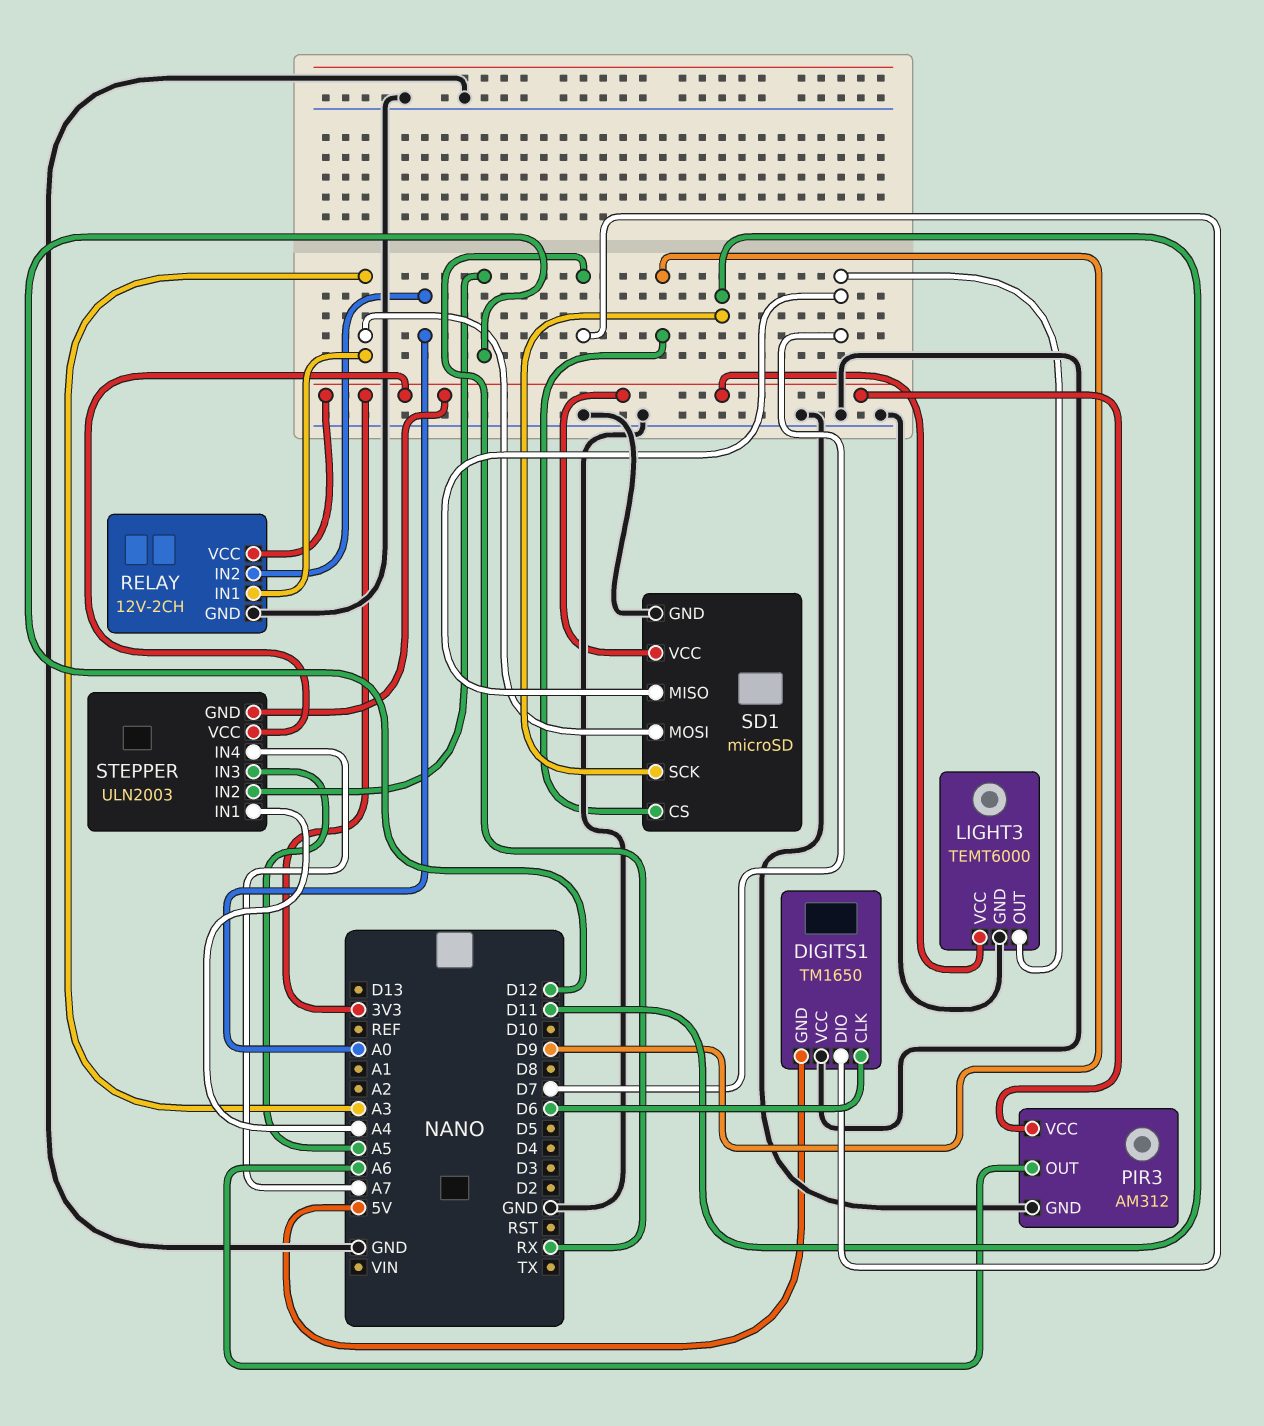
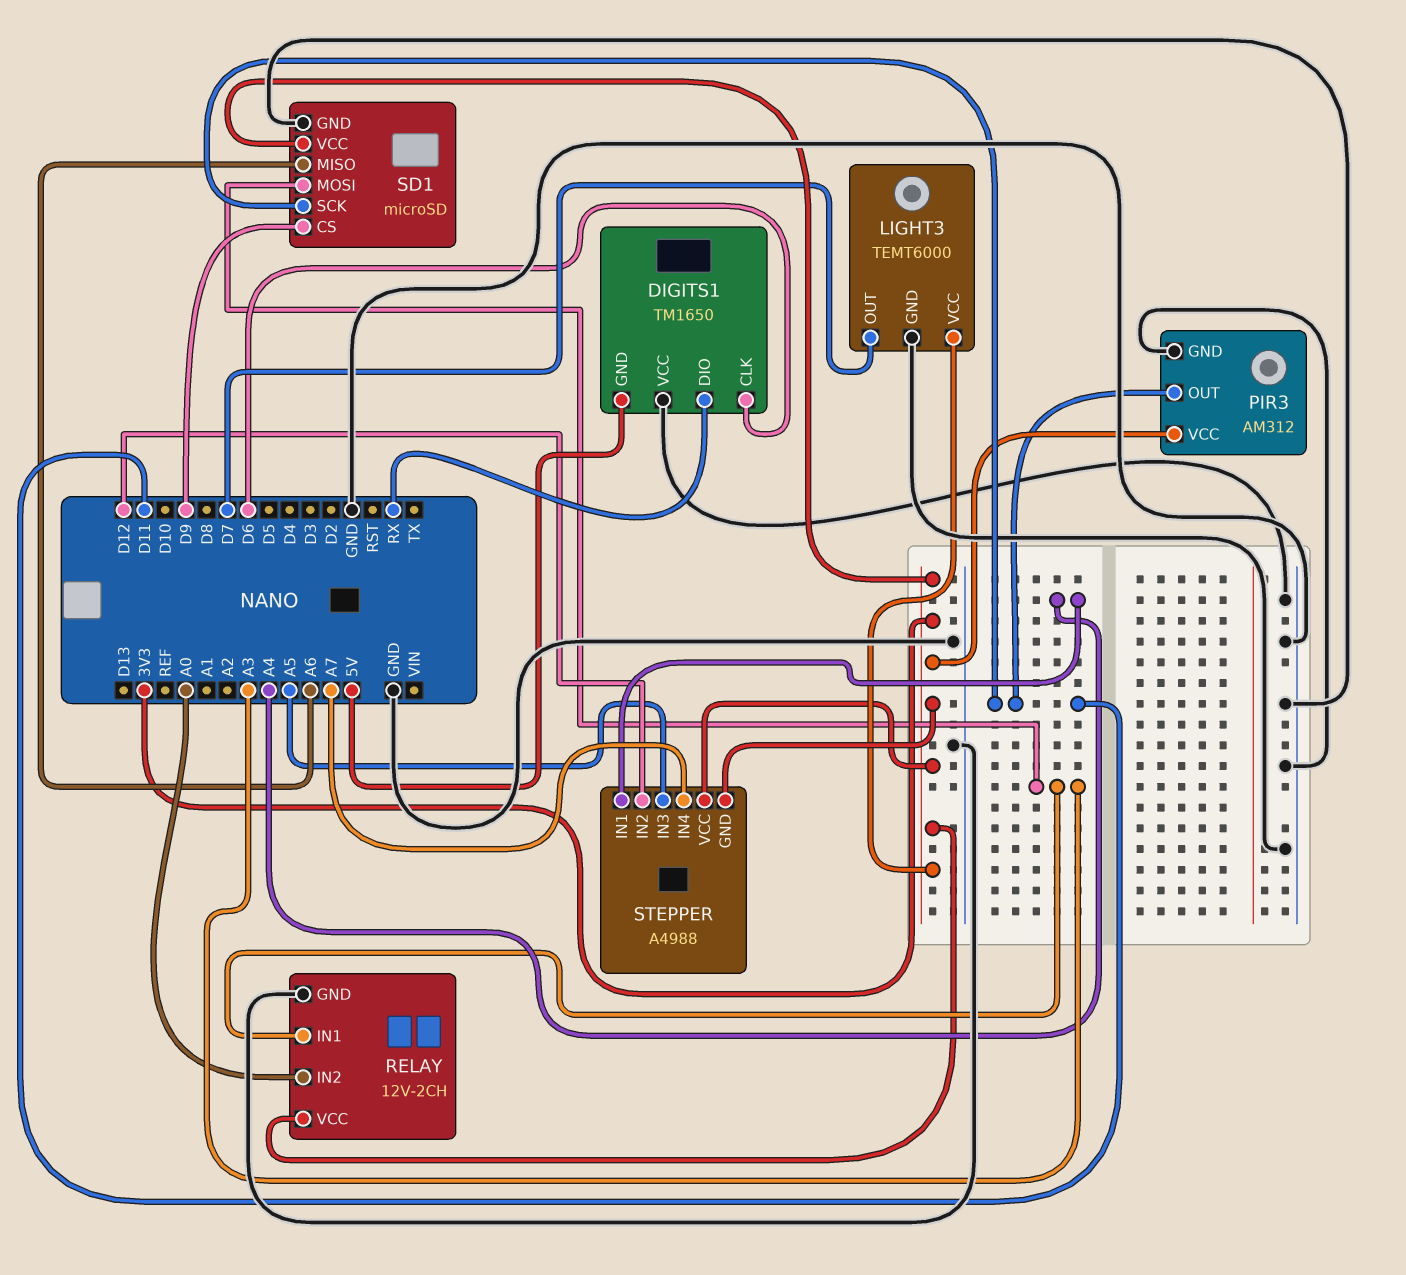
PIR3 pin OUT: A6 -> D11
SD1 pin MISO: D7 -> A6
STEPPER: ULN2003 -> A4988

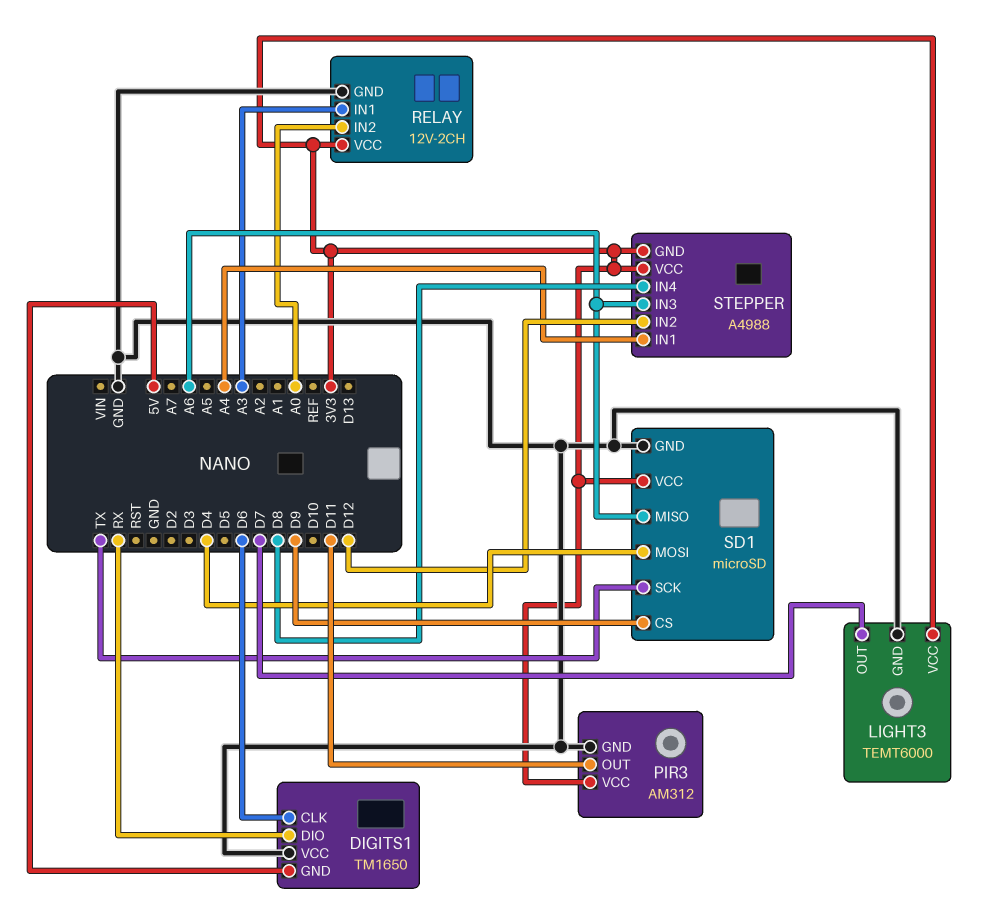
SD1 pin MOSI: A3 -> D4
SD1 pin SCK: D11 -> TX
STEPPER pin IN3: A5 -> A6
STEPPER pin IN4: A7 -> D8

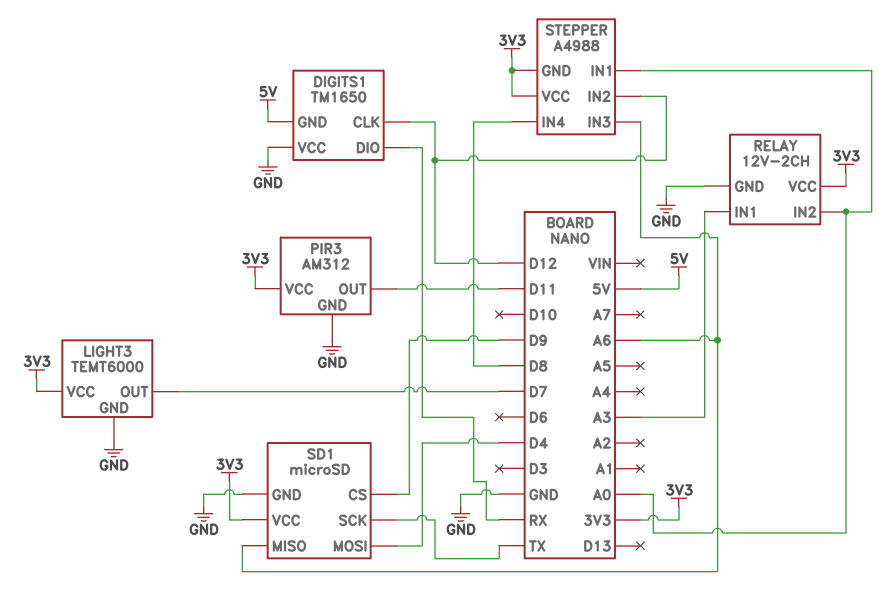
DIGITS1 pin CLK: D6 -> D12
STEPPER pin IN1: A4 -> A0

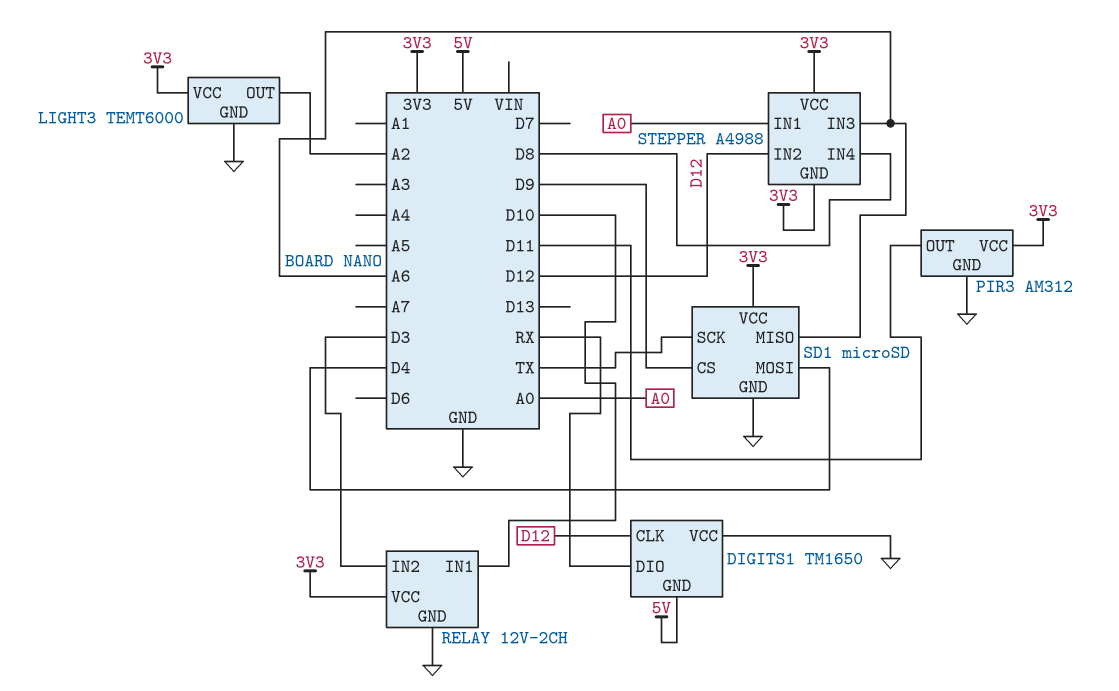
LIGHT3 pin OUT: D7 -> A2
RELAY pin IN1: A3 -> D10
RELAY pin IN2: A0 -> D3

